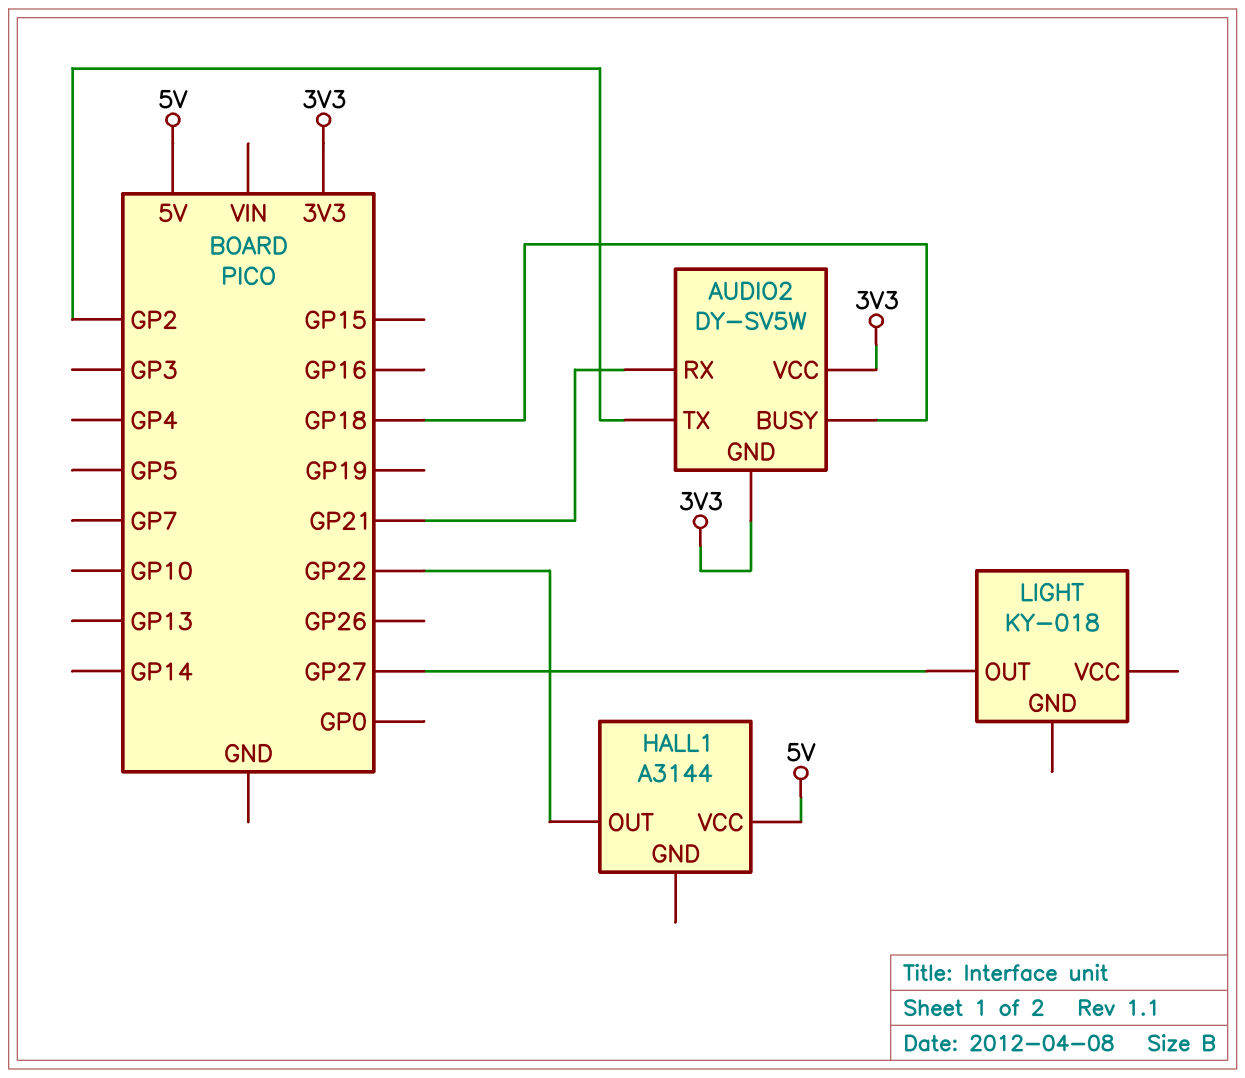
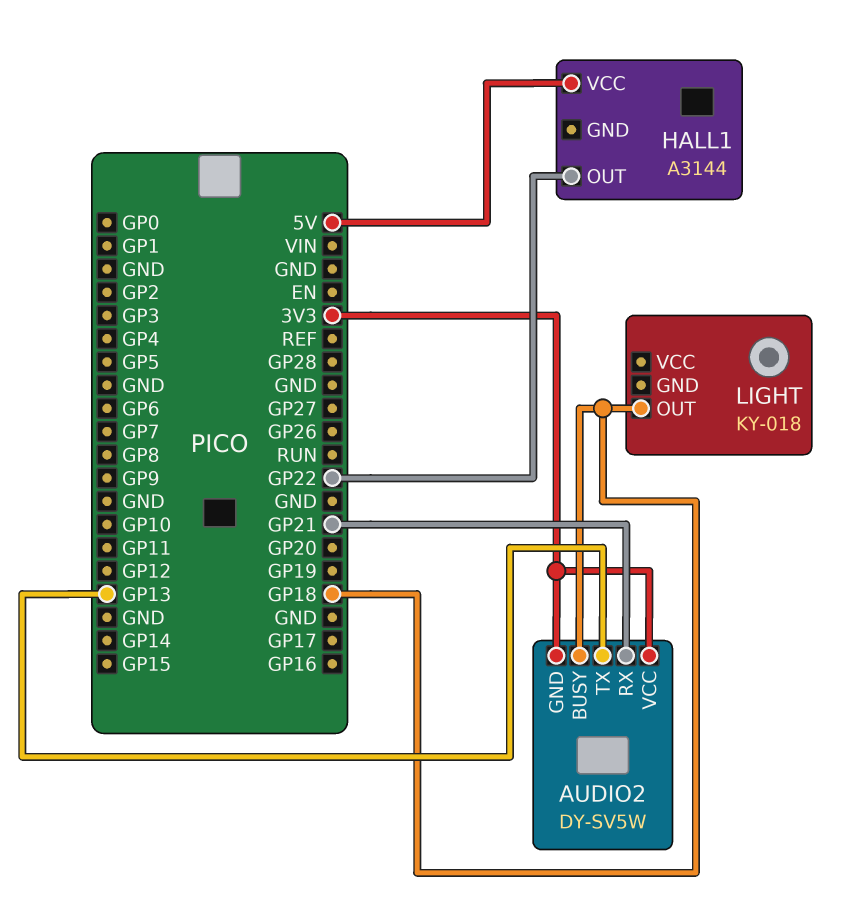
AUDIO2 pin TX: GP2 -> GP13
LIGHT pin OUT: GP27 -> GP18

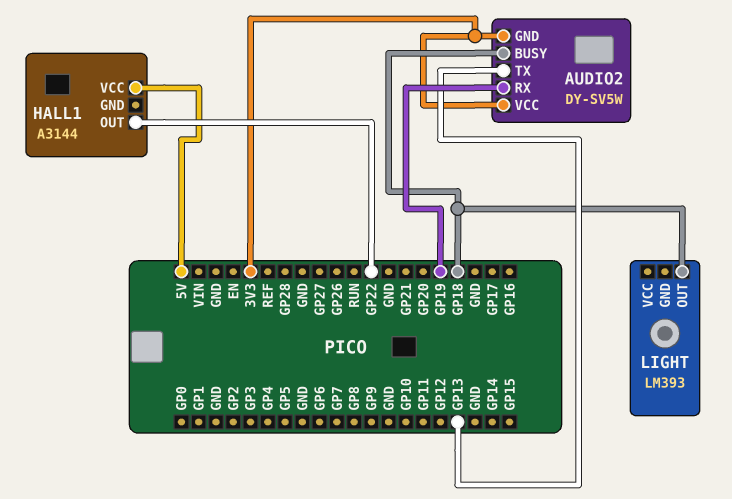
AUDIO2 pin RX: GP21 -> GP19
LIGHT: KY-018 -> LM393

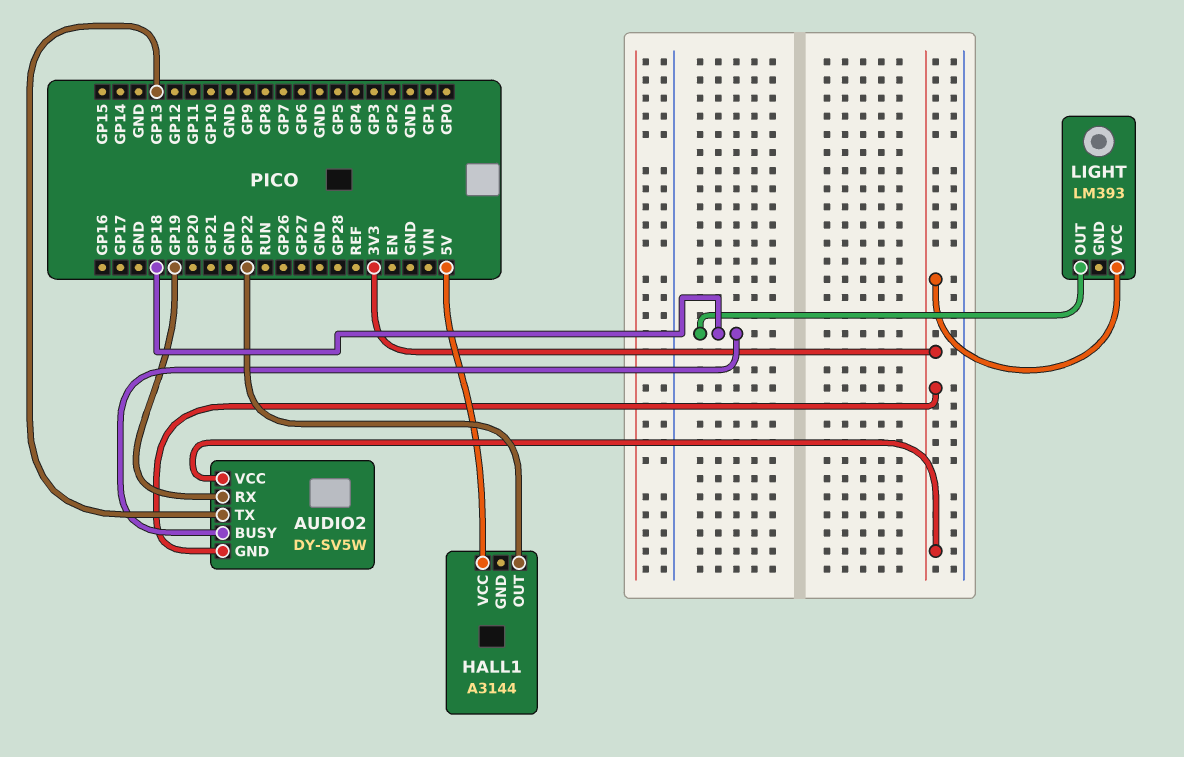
LIGHT pin VCC: none -> 3V3

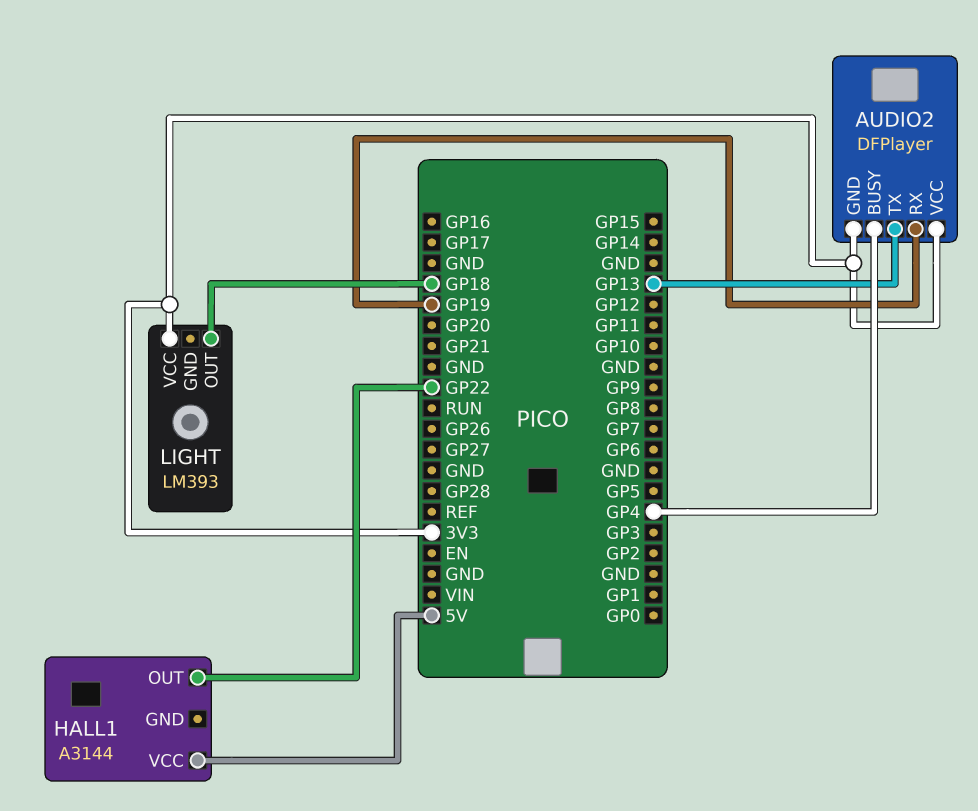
AUDIO2: DY-SV5W -> DFPlayer
AUDIO2 pin BUSY: GP18 -> GP4

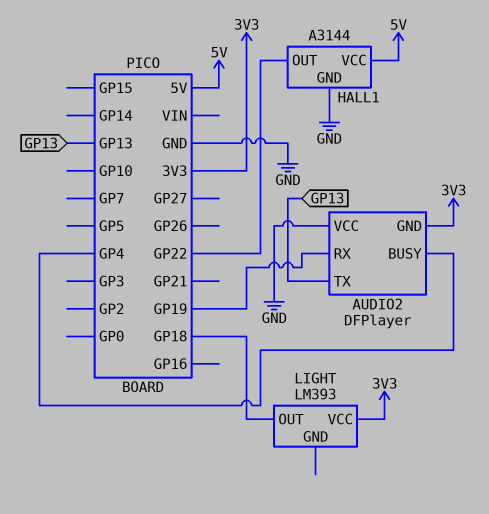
AUDIO2 pin VCC: 3V3 -> GND
HALL1 pin GND: none -> GND

